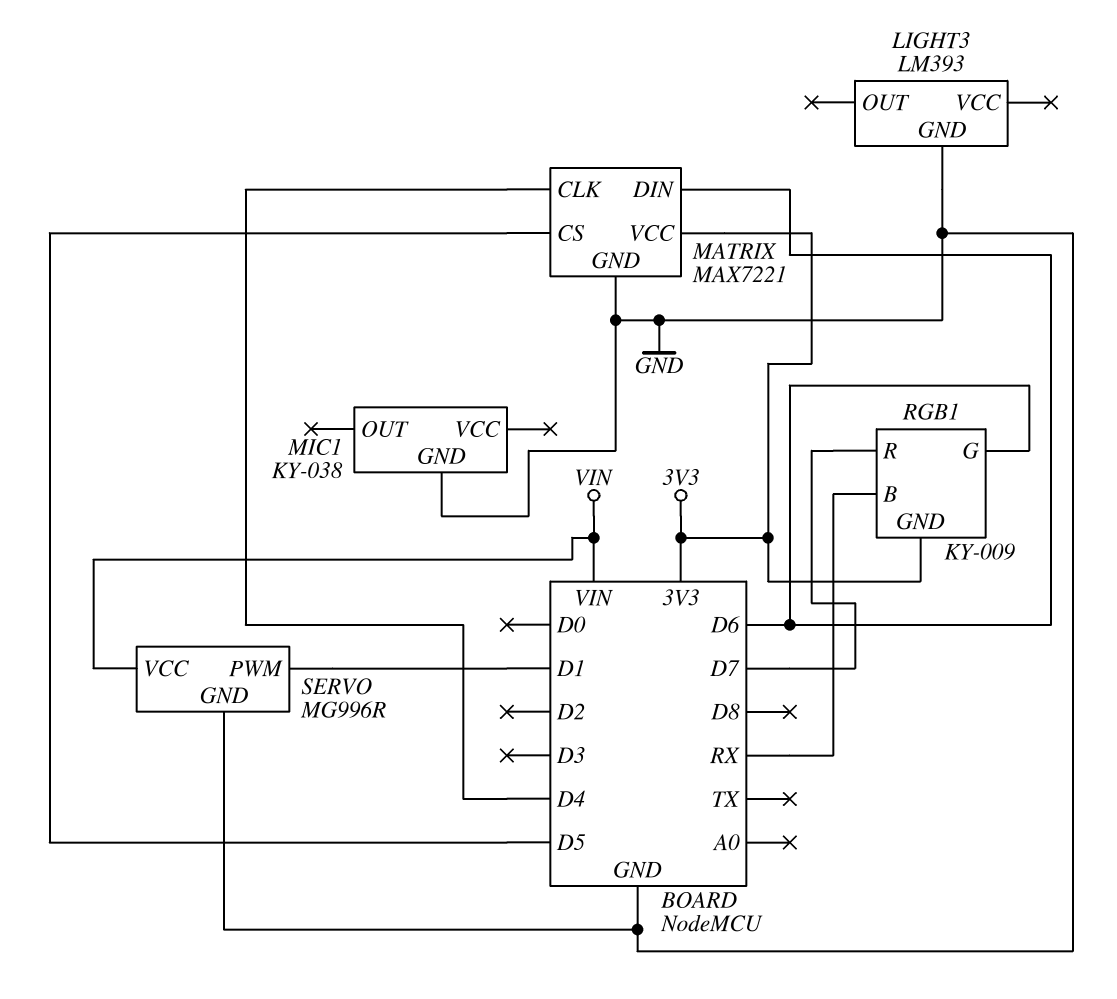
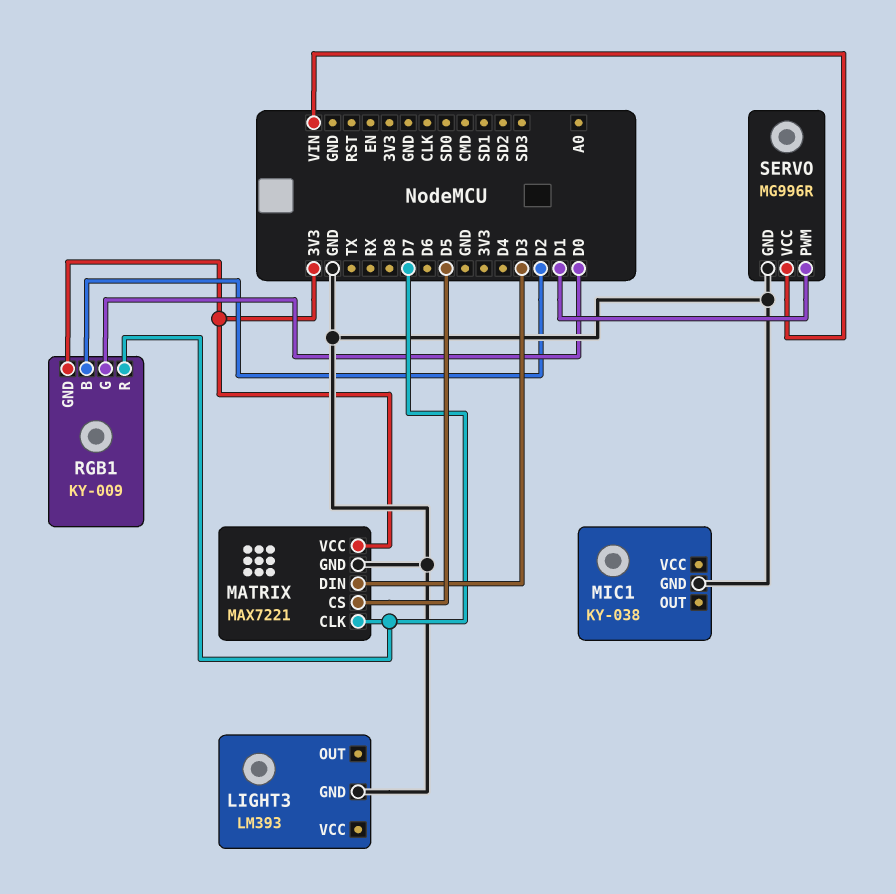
MATRIX pin CLK: D4 -> D7
MATRIX pin DIN: D6 -> D3
RGB1 pin B: RX -> D2
RGB1 pin G: D6 -> D0

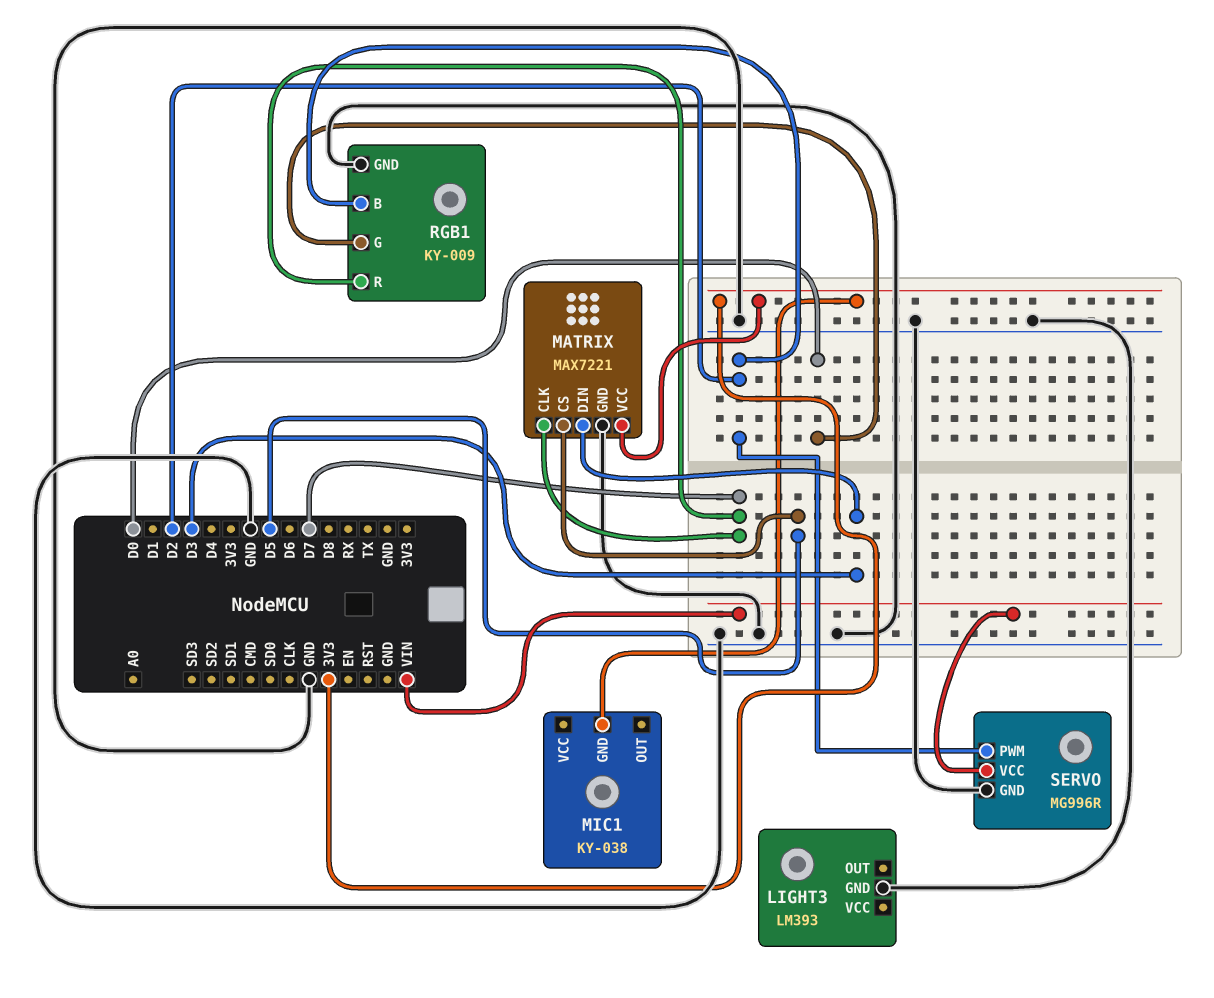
MIC1 pin GND: GND -> 3V3
RGB1 pin GND: 3V3 -> GND
SERVO pin PWM: D1 -> D2

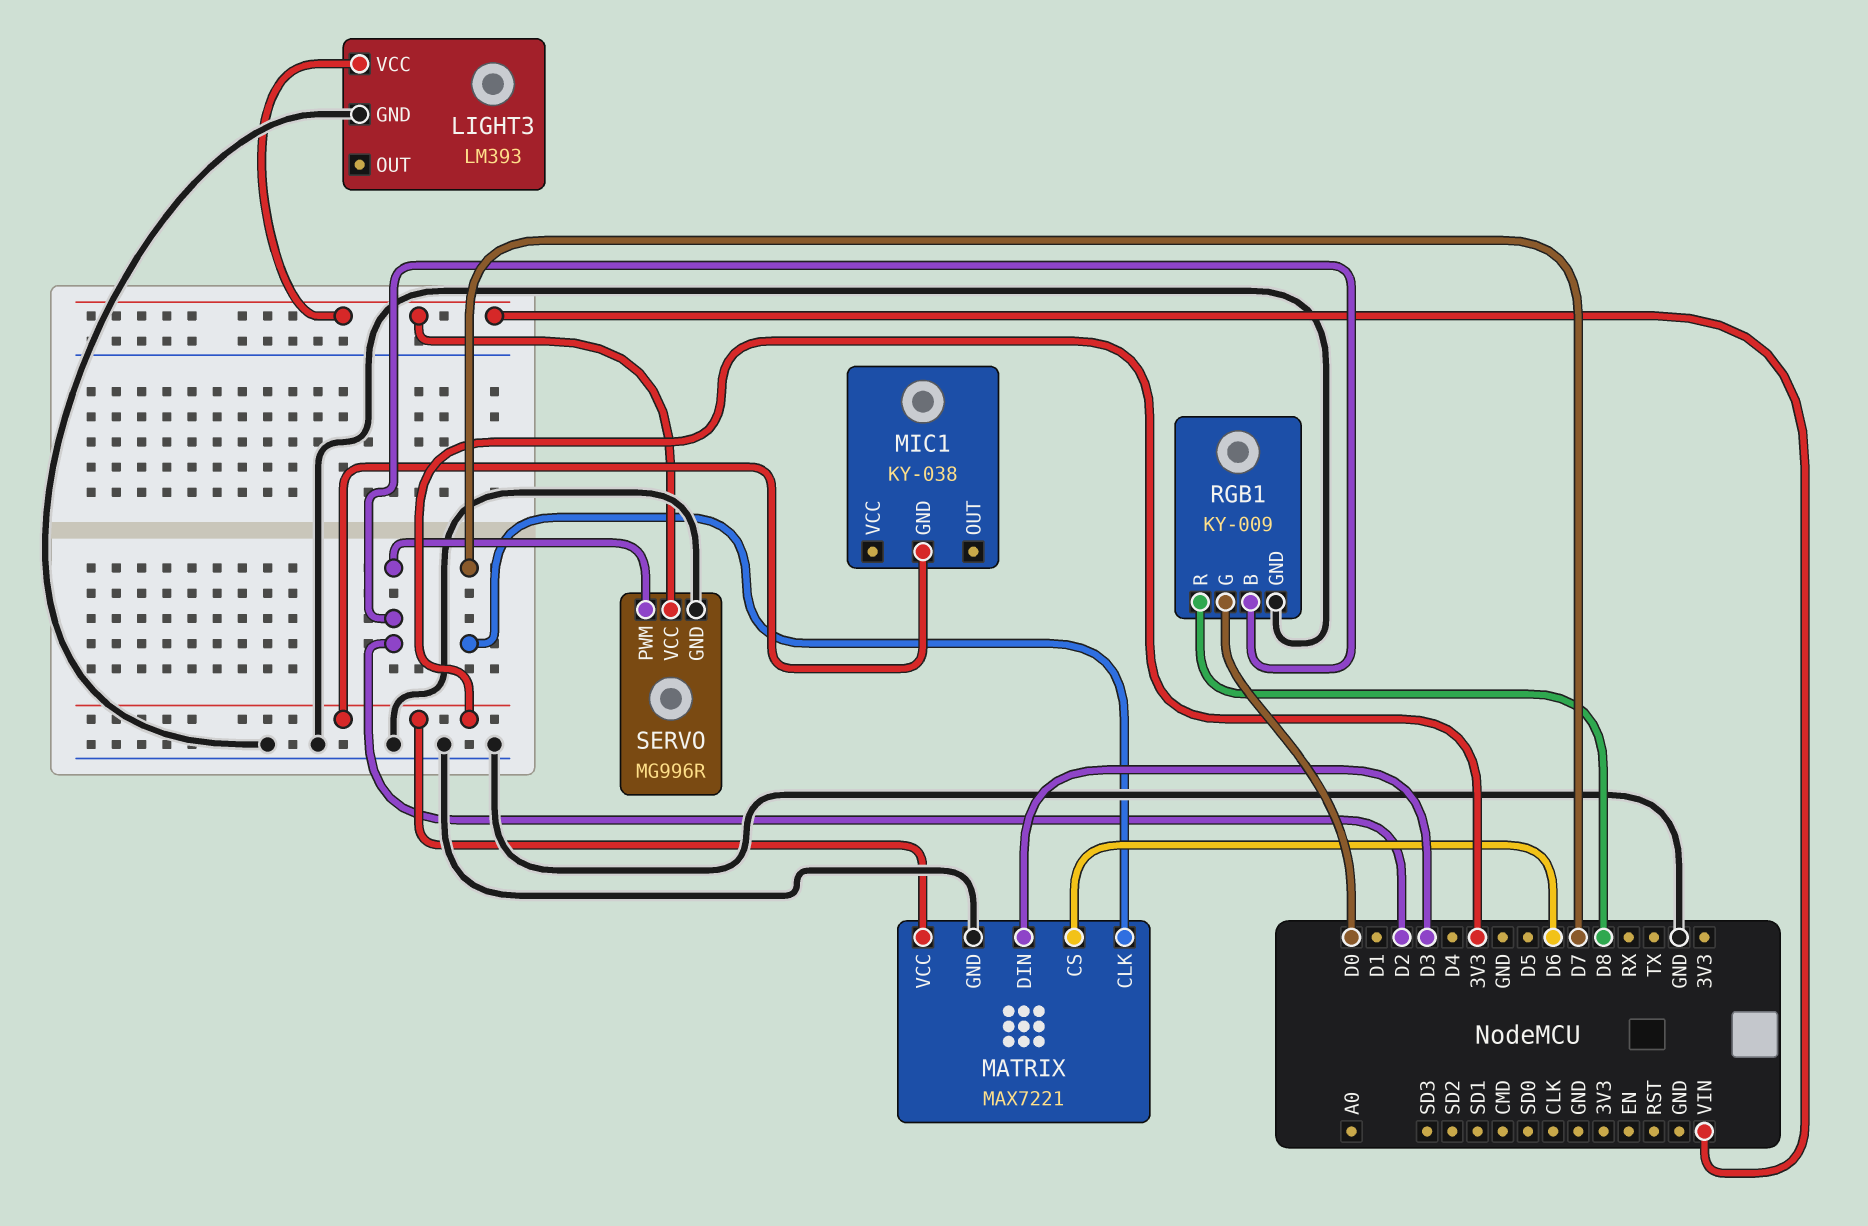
LIGHT3 pin VCC: none -> VIN
MATRIX pin CS: D5 -> D6
RGB1 pin R: D7 -> D8

